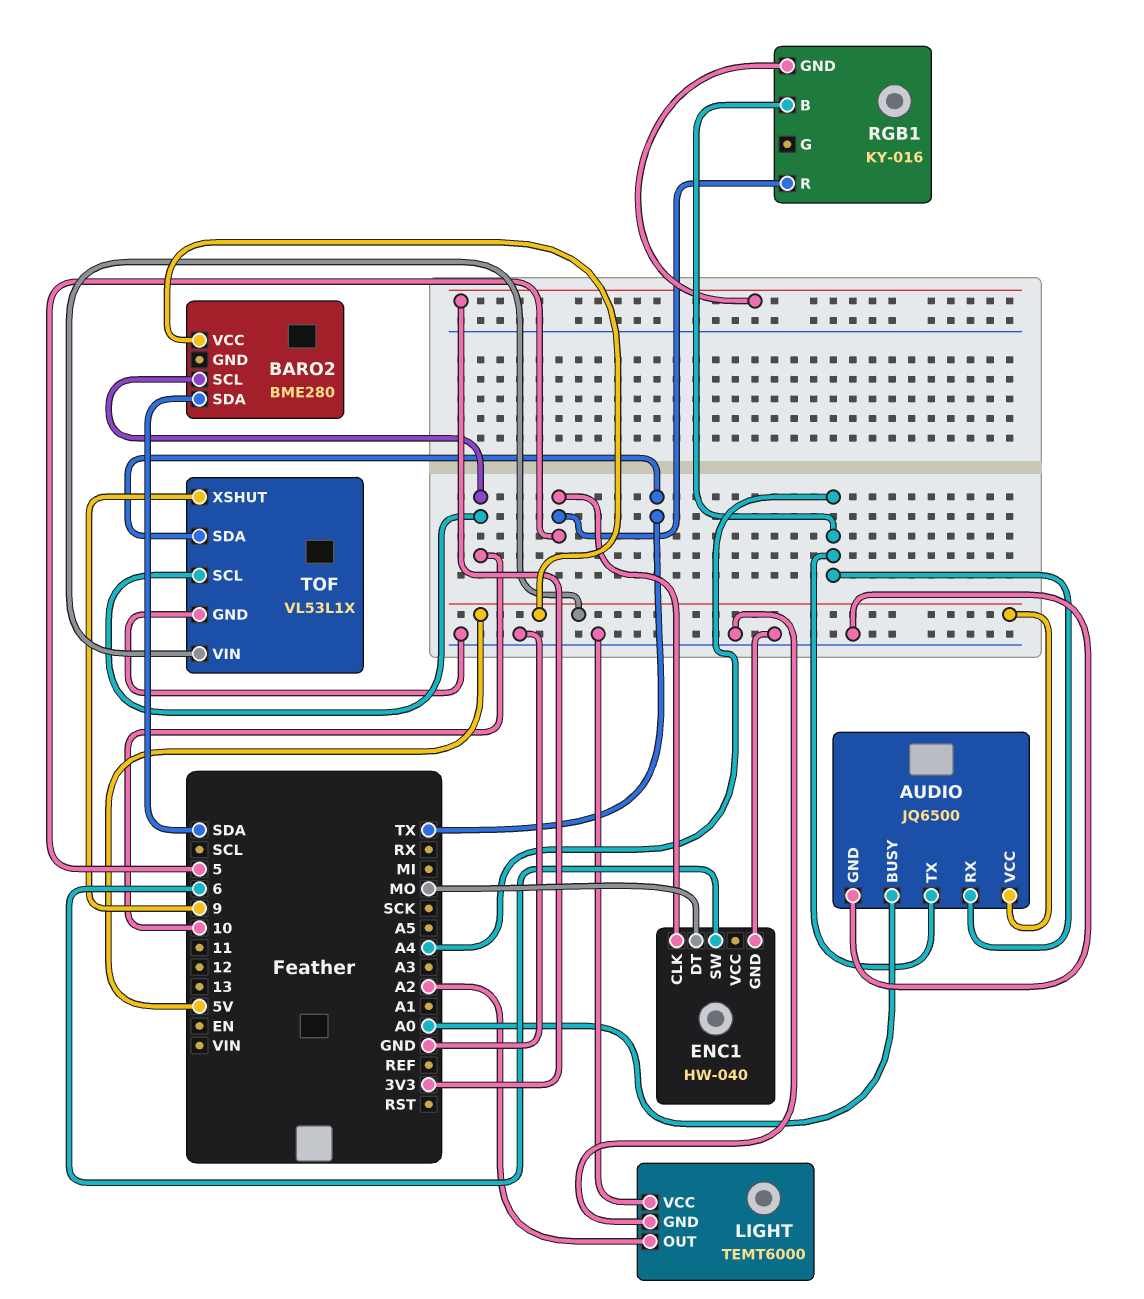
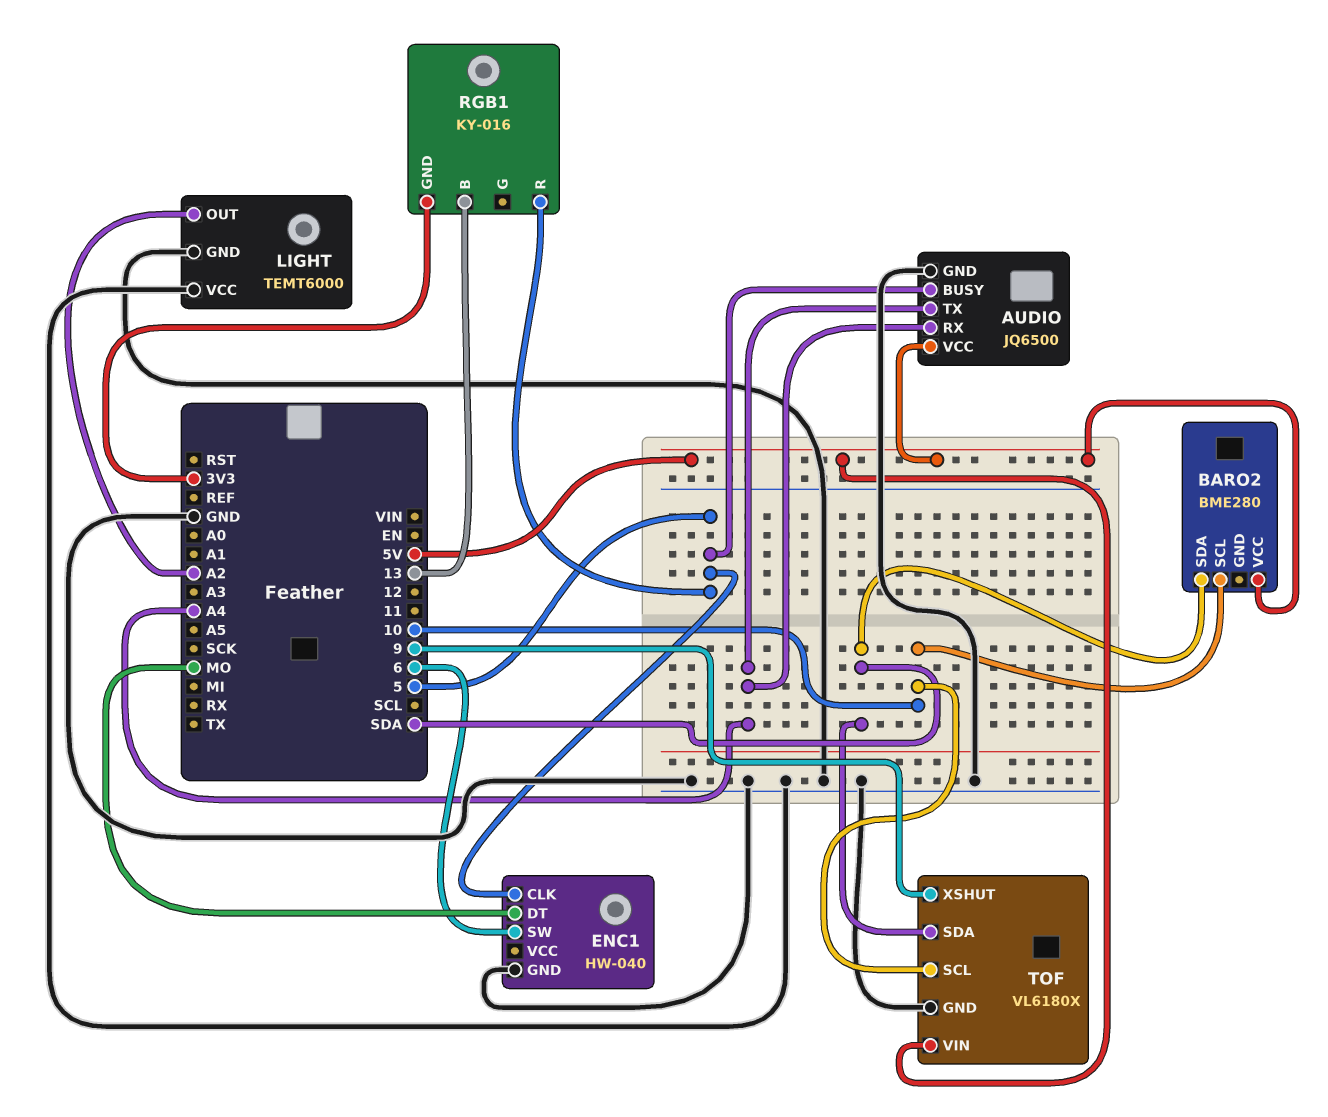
AUDIO pin BUSY: A0 -> 5
RGB1 pin B: A4 -> 13
TOF: VL53L1X -> VL6180X
TOF pin SDA: TX -> SDA

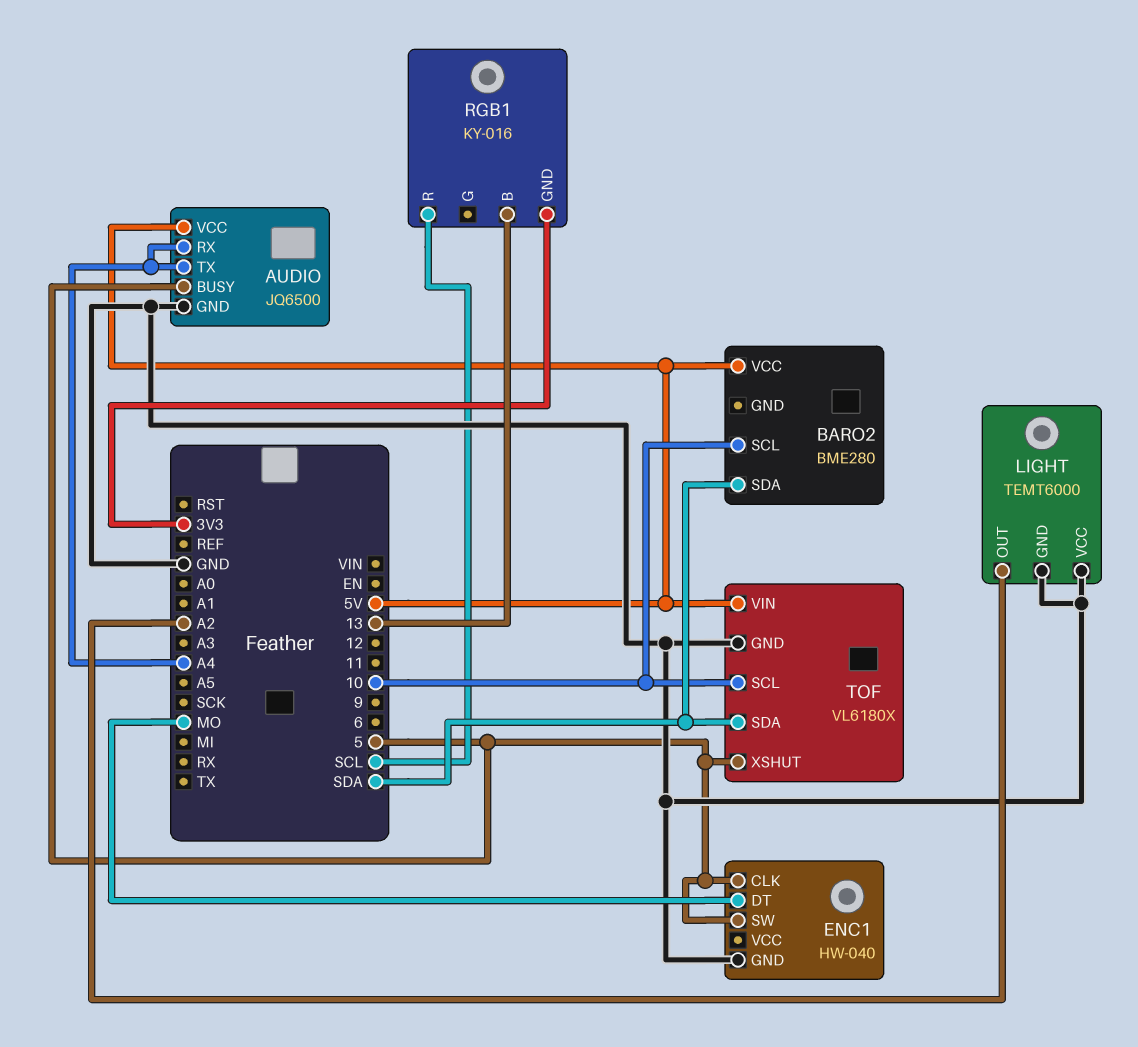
ENC1 pin SW: 6 -> 5
RGB1 pin R: 5 -> SCL
TOF pin XSHUT: 9 -> 5

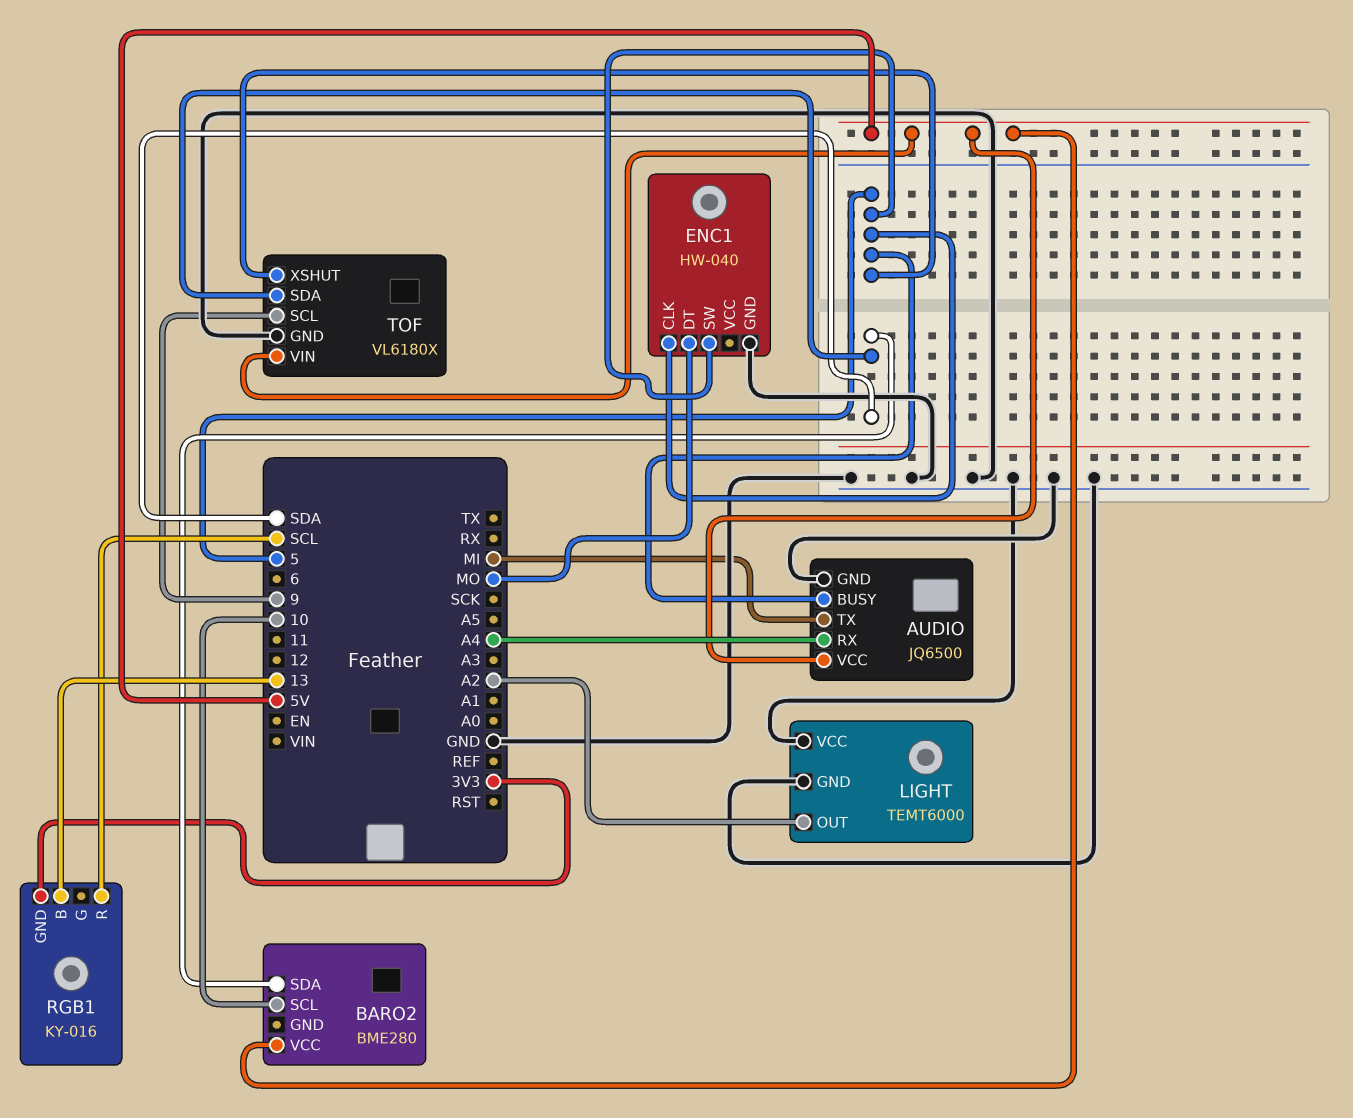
AUDIO pin TX: A4 -> MI
TOF pin SCL: 10 -> 9

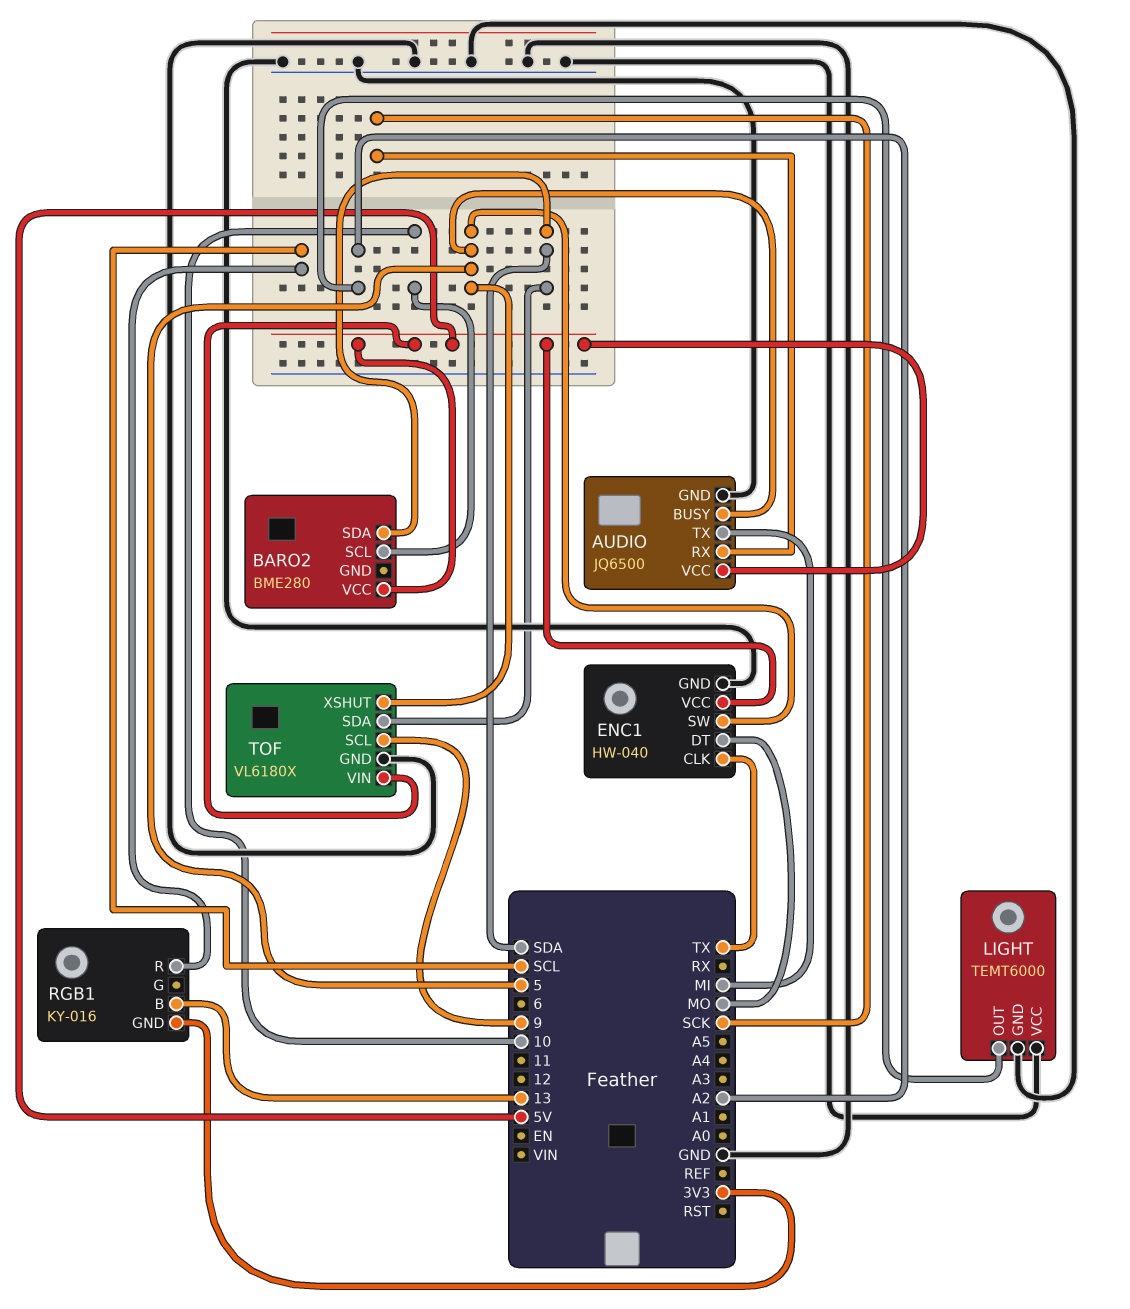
AUDIO pin RX: A4 -> SCK
ENC1 pin CLK: 5 -> TX
ENC1 pin VCC: none -> 5V

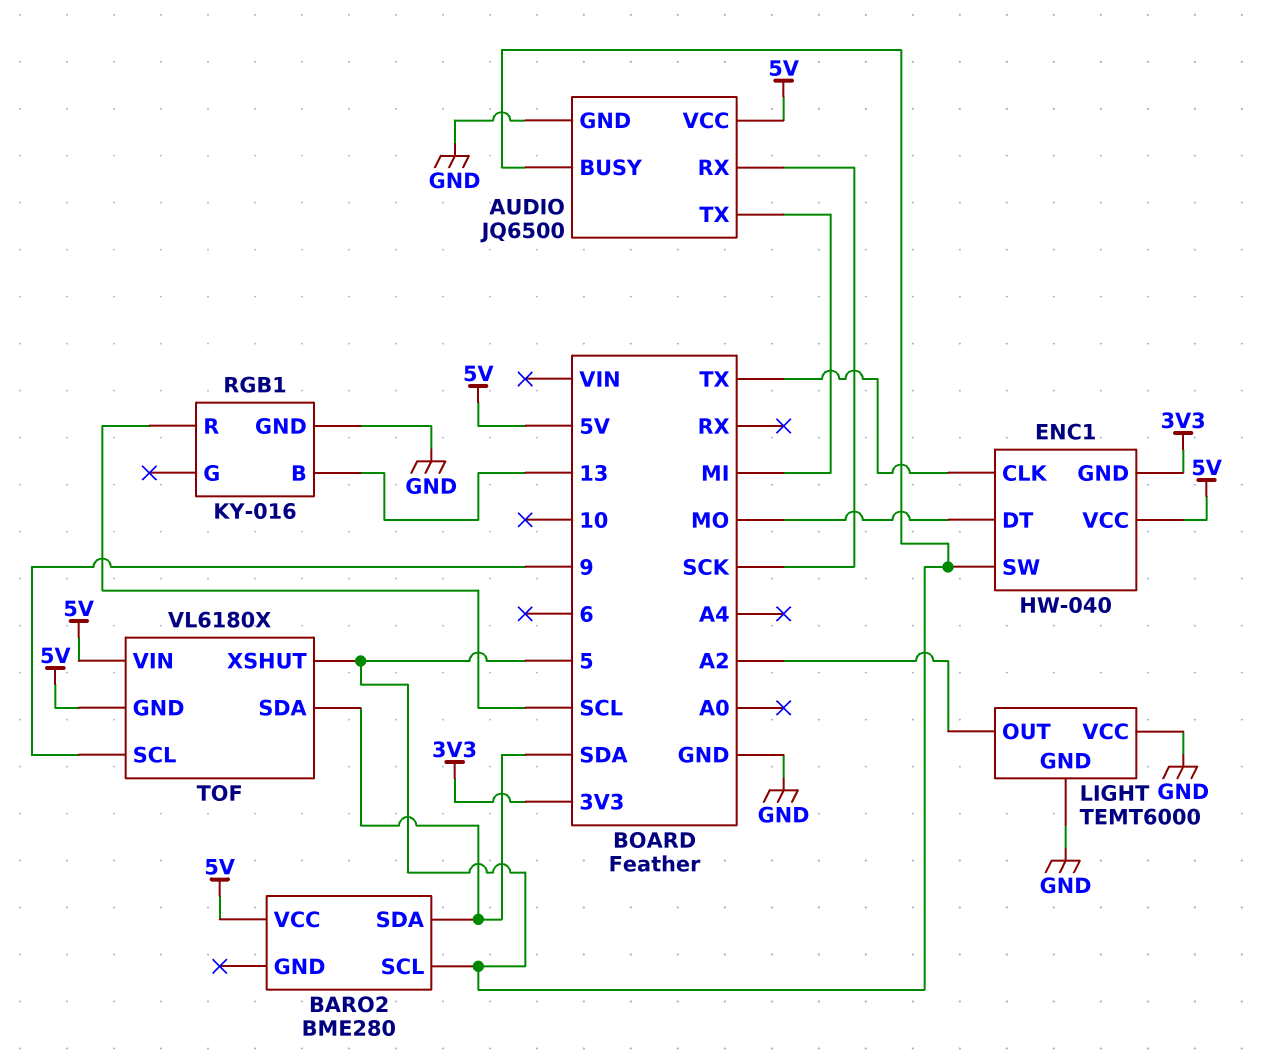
BARO2 pin SCL: 10 -> 5
ENC1 pin GND: GND -> 3V3
RGB1 pin GND: 3V3 -> GND
TOF pin GND: GND -> 5V

